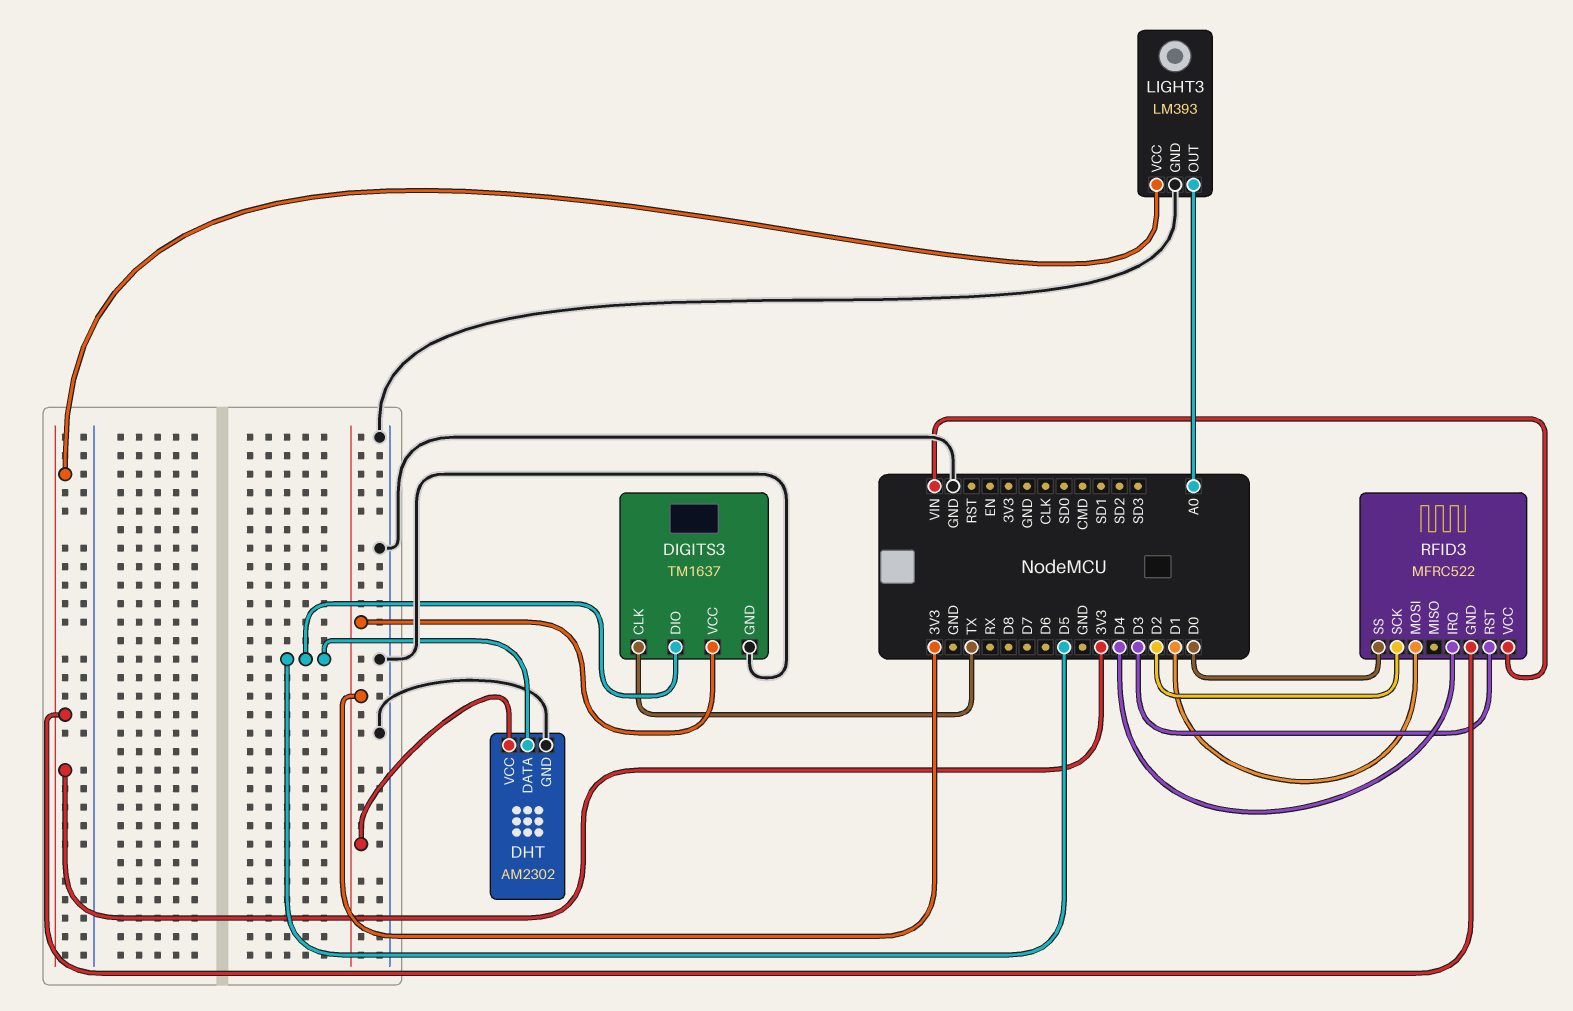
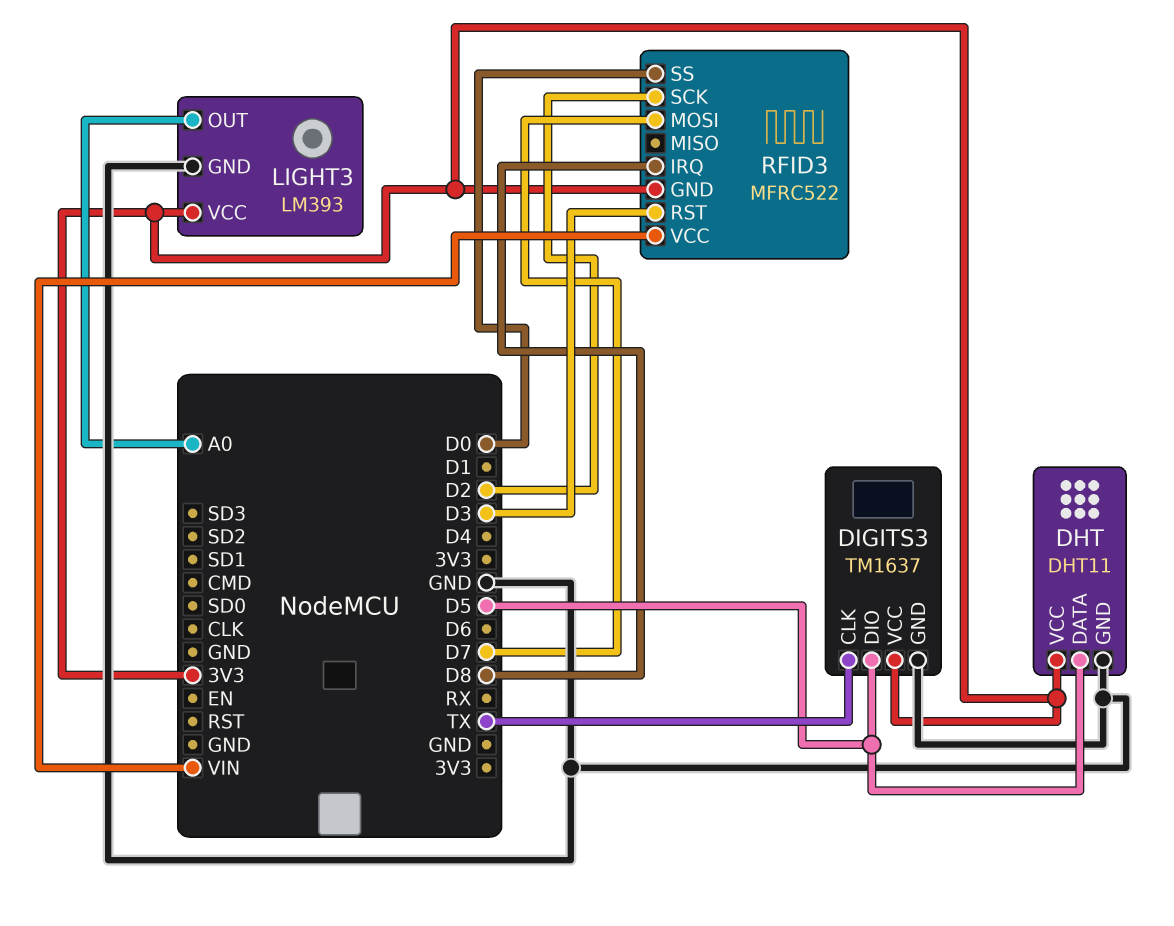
DHT: AM2302 -> DHT11
RFID3 pin IRQ: D4 -> D8
RFID3 pin MOSI: D1 -> D7

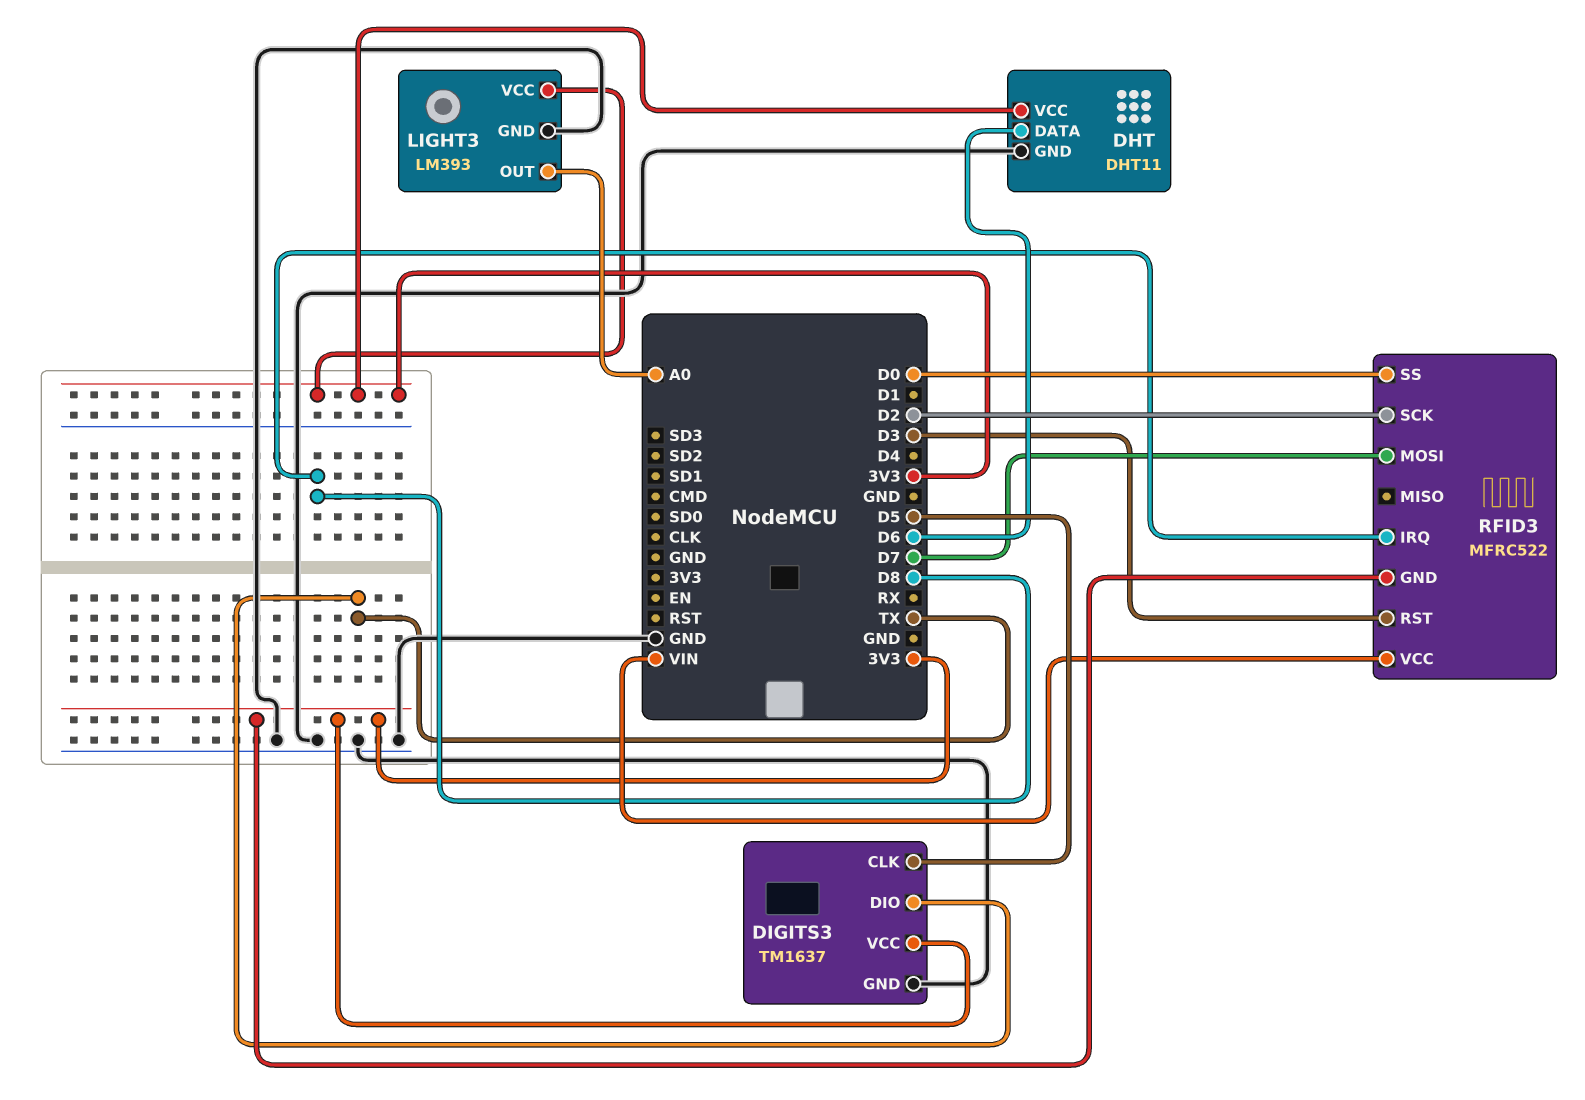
DHT pin DATA: D5 -> D6
DIGITS3 pin CLK: TX -> D5
DIGITS3 pin DIO: D5 -> TX

